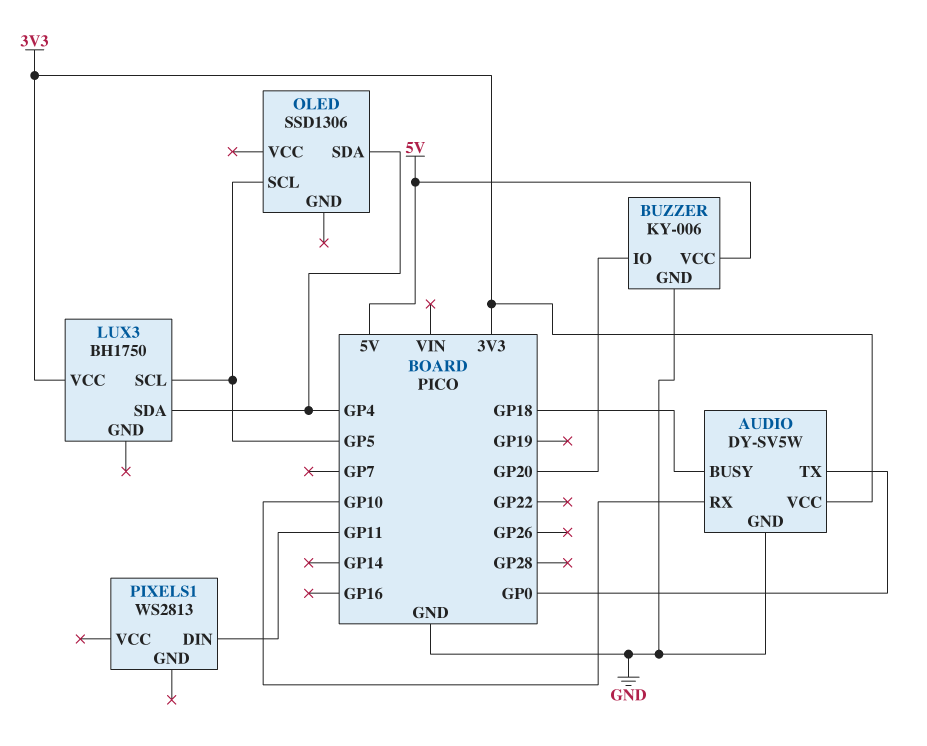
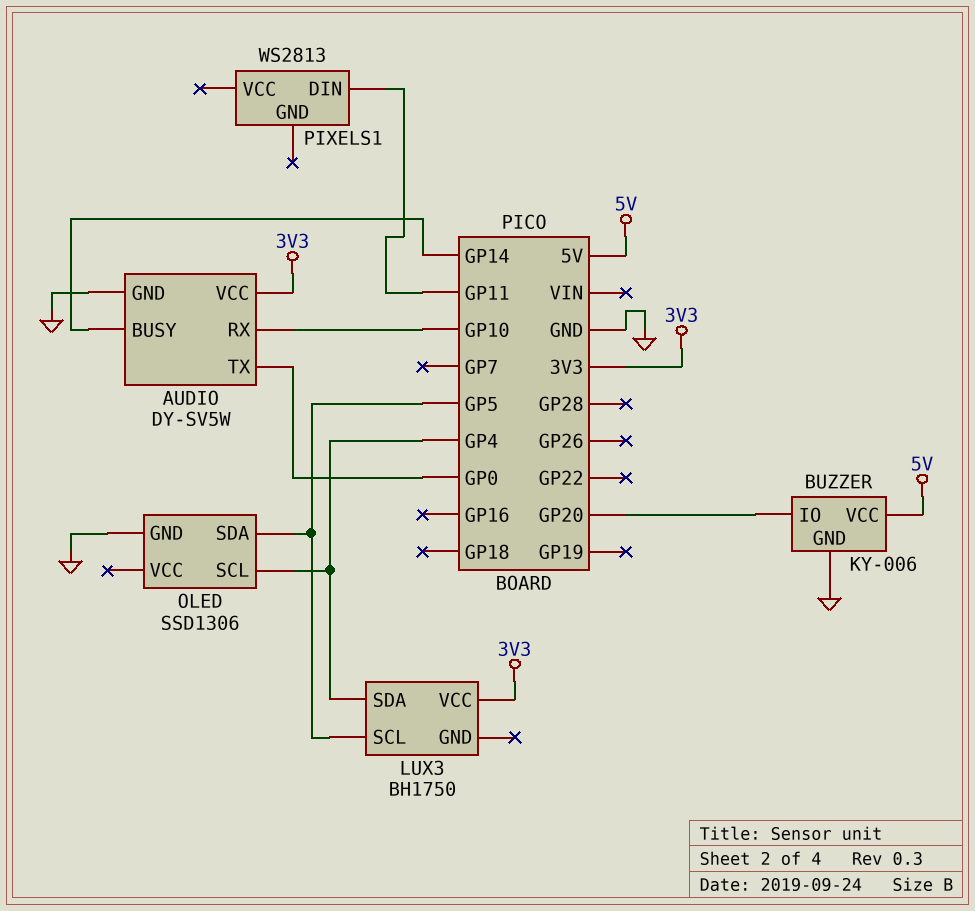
AUDIO pin BUSY: GP18 -> GP14
OLED pin GND: none -> GND
OLED pin SCL: GP5 -> GP4
OLED pin SDA: GP4 -> GP5

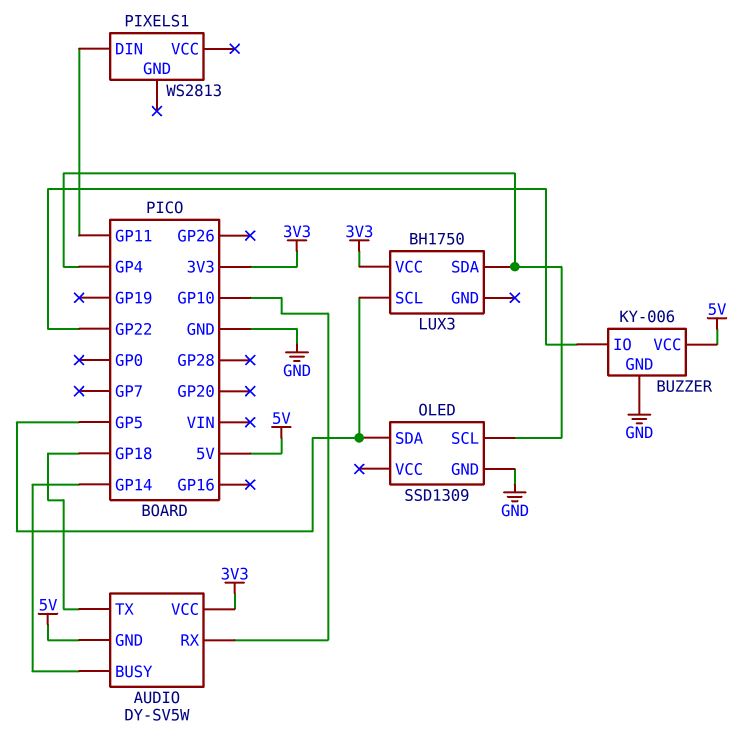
AUDIO pin GND: GND -> 5V
AUDIO pin TX: GP0 -> GP18
BUZZER pin IO: GP20 -> GP22
OLED: SSD1306 -> SSD1309

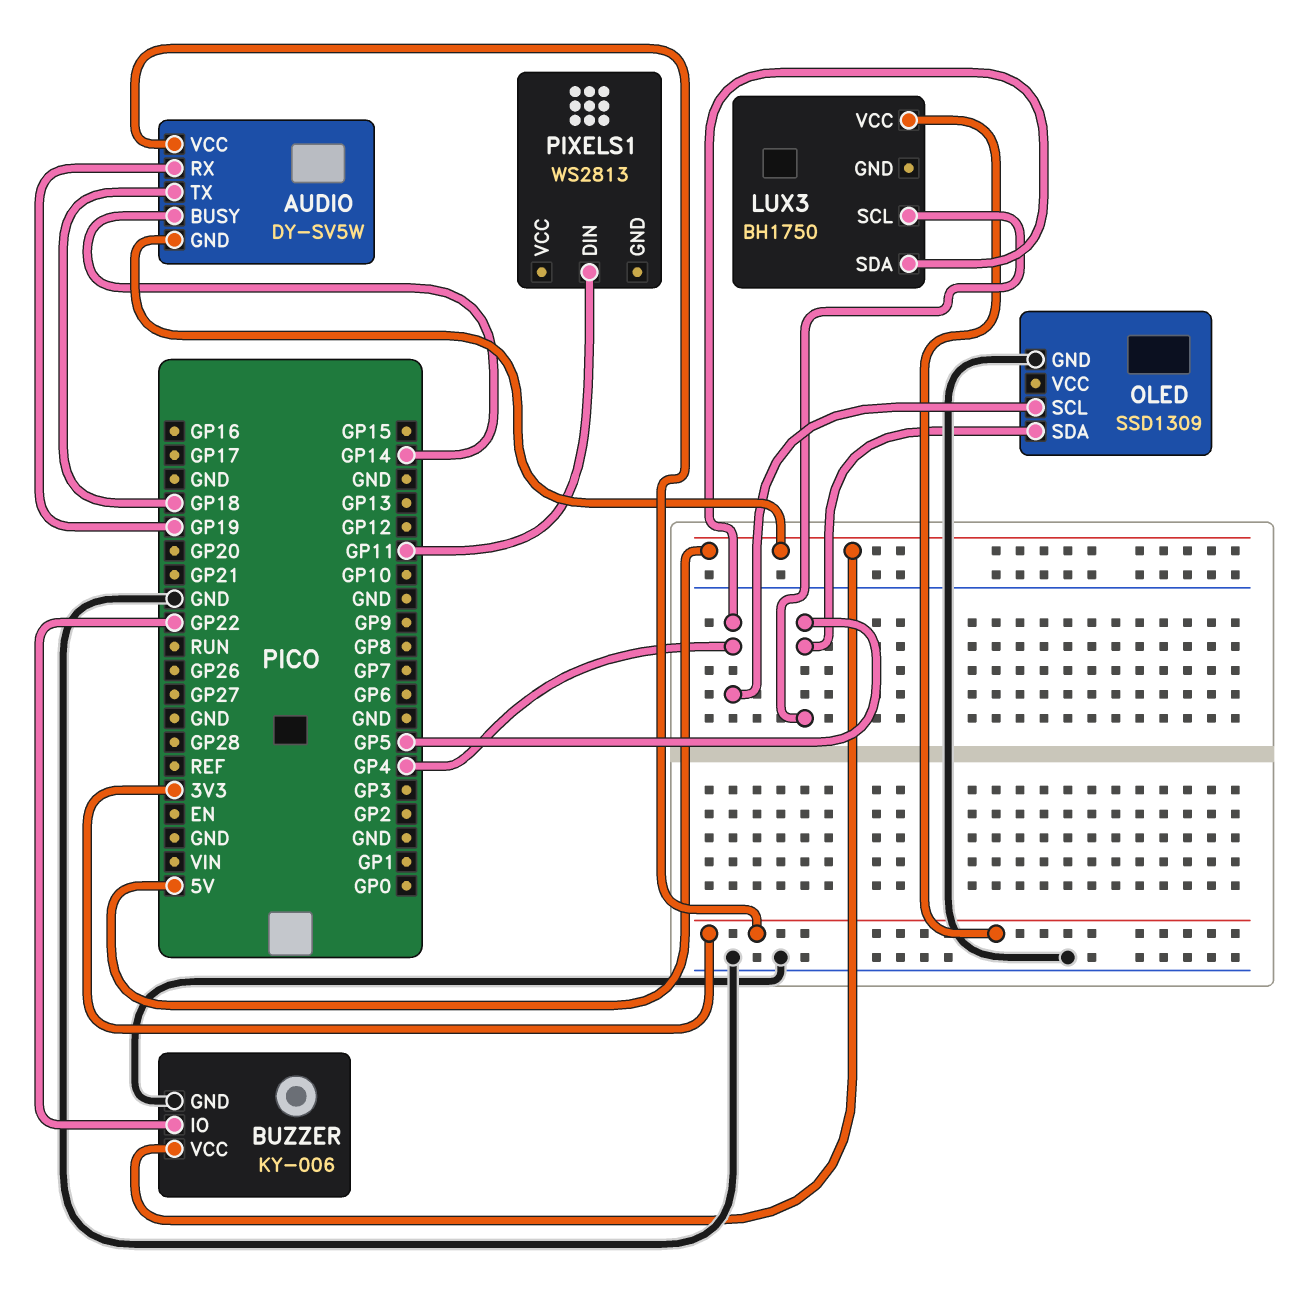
AUDIO pin RX: GP10 -> GP19

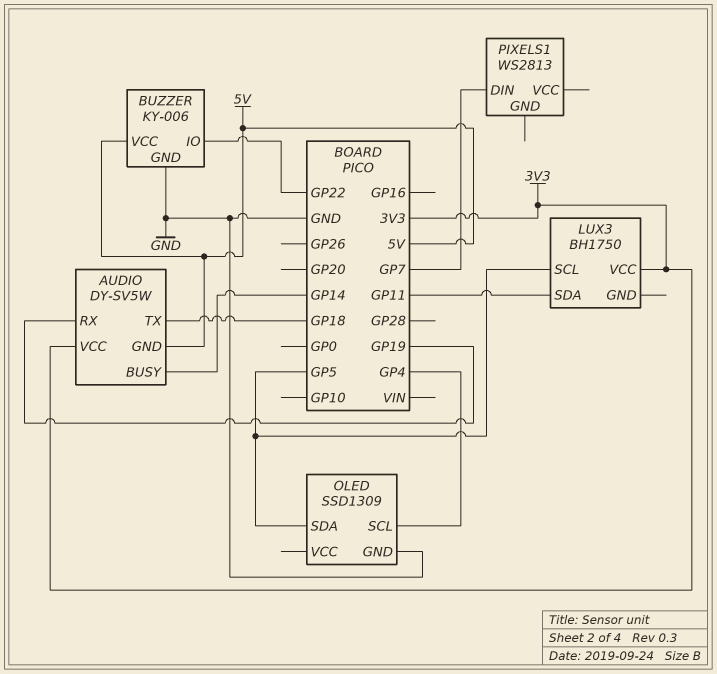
LUX3 pin SDA: GP4 -> GP11
PIXELS1 pin DIN: GP11 -> GP7

